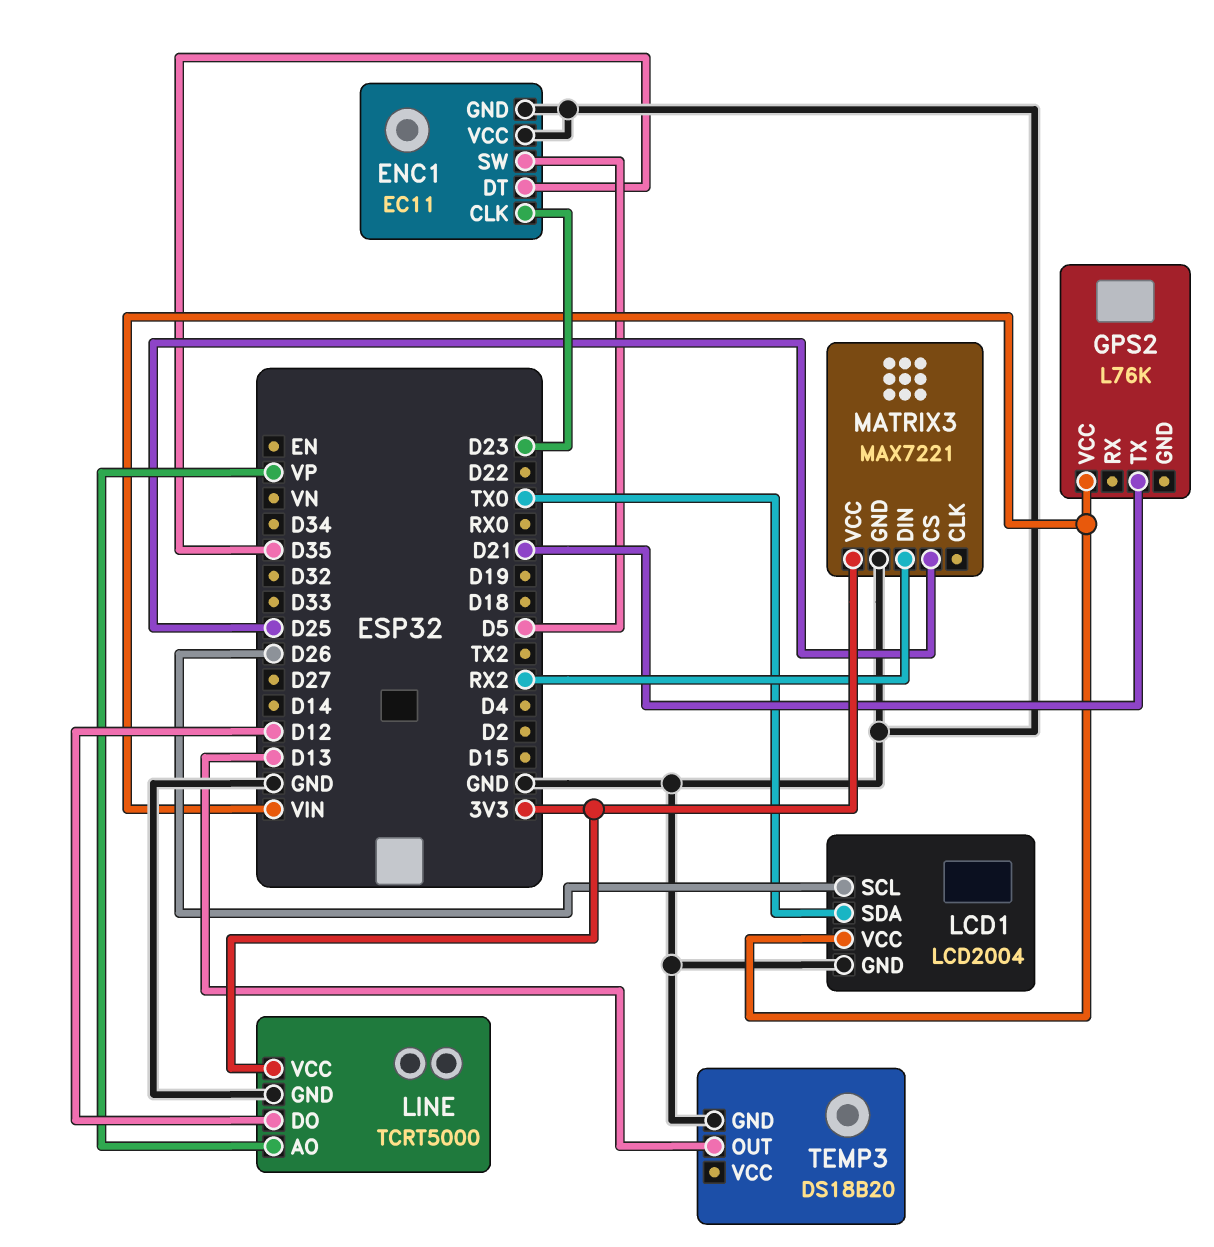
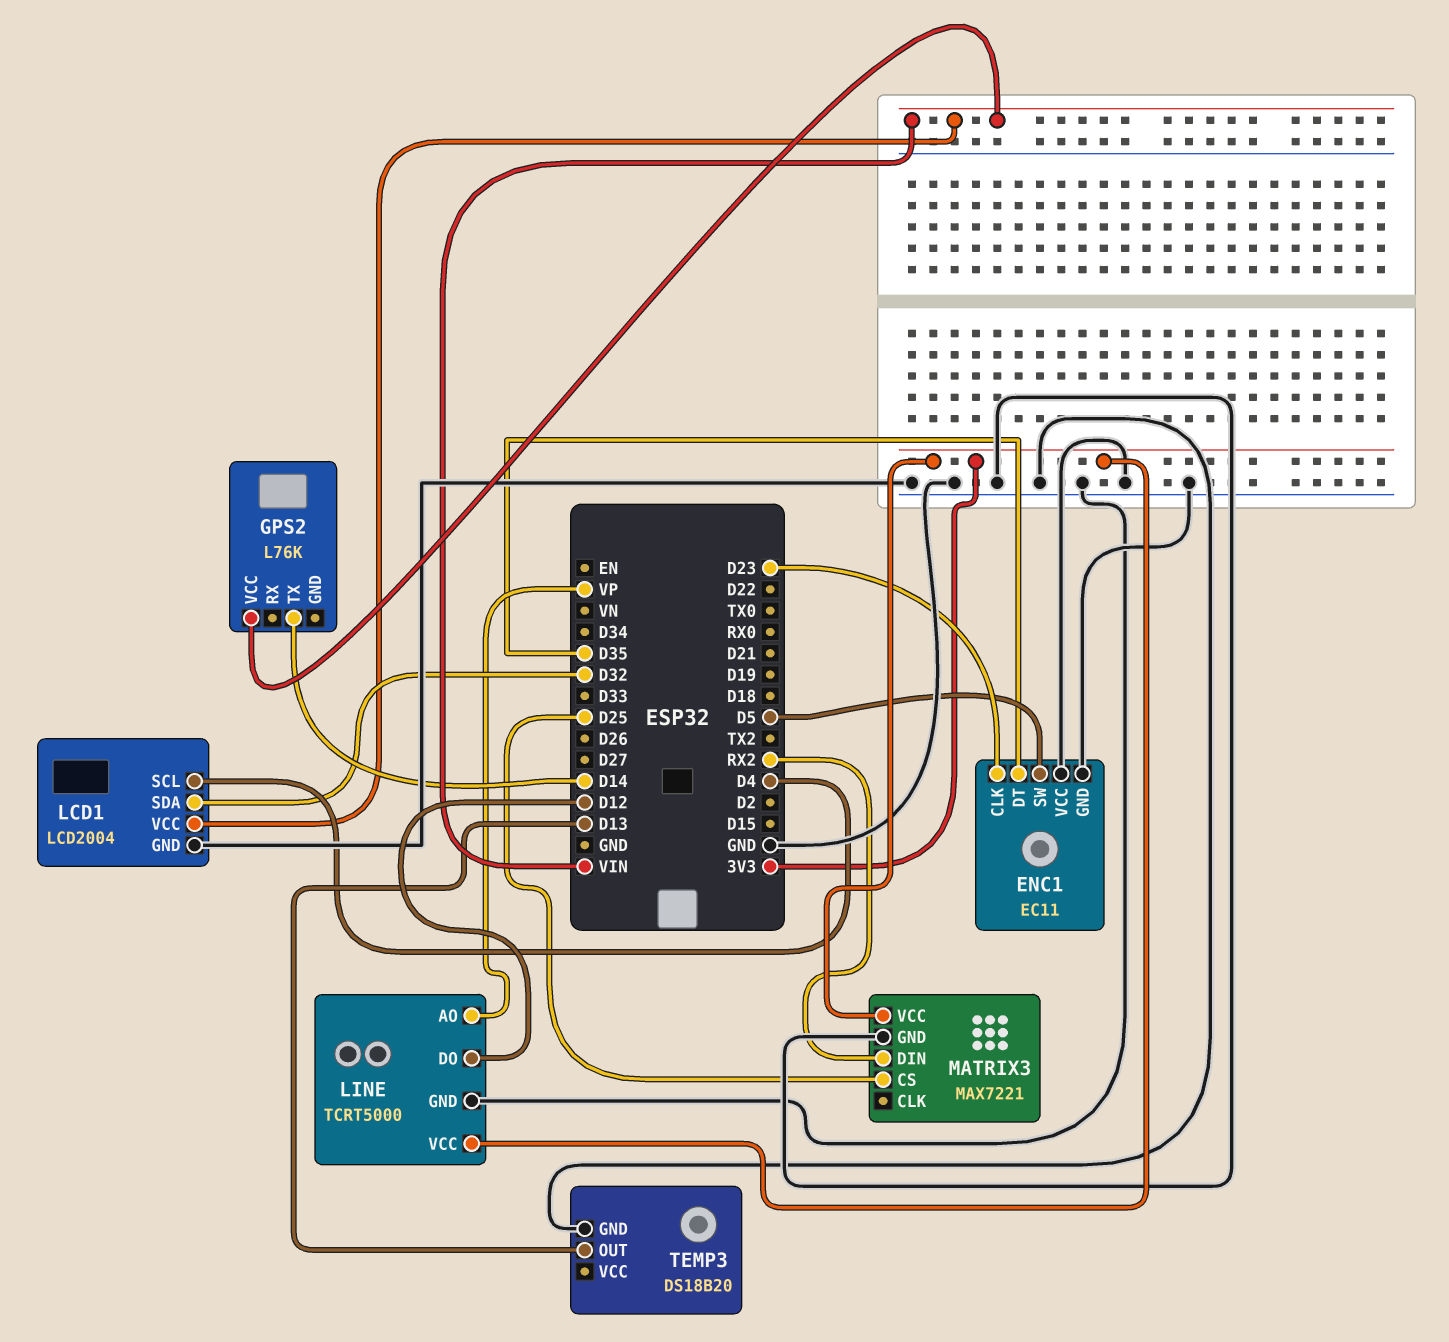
GPS2 pin TX: D21 -> D14
LCD1 pin SCL: D26 -> D4
LCD1 pin SDA: TX0 -> D32

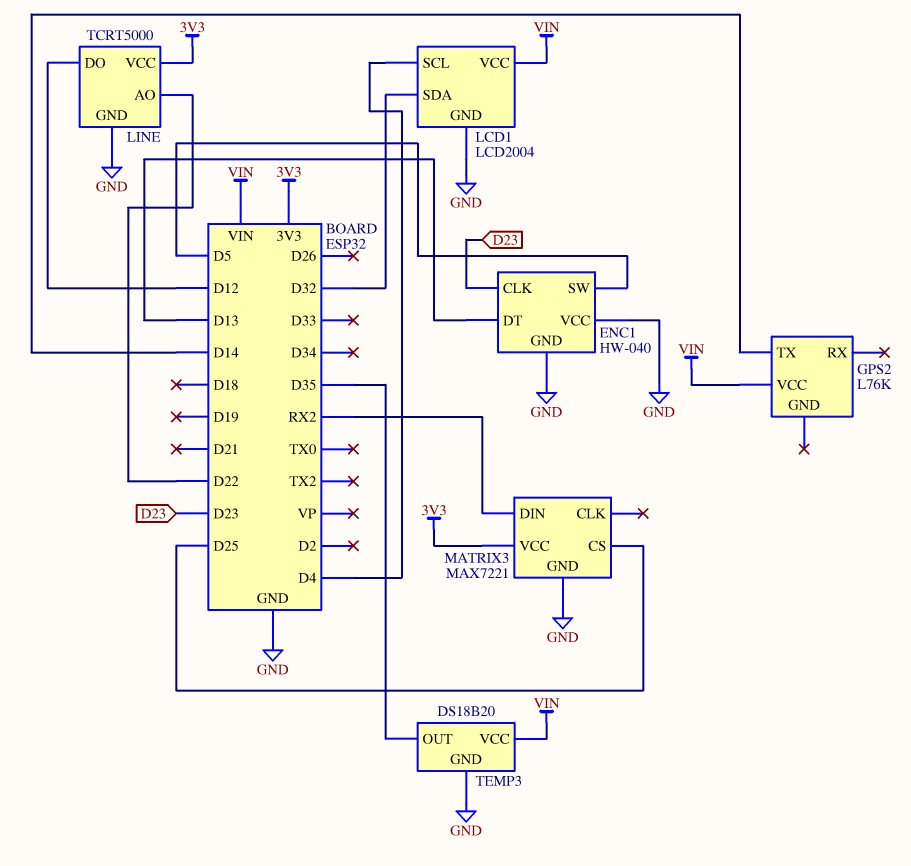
ENC1: EC11 -> HW-040
ENC1 pin DT: D35 -> D13
LINE pin AO: VP -> D22
TEMP3 pin OUT: D13 -> D35
TEMP3 pin VCC: none -> VIN

